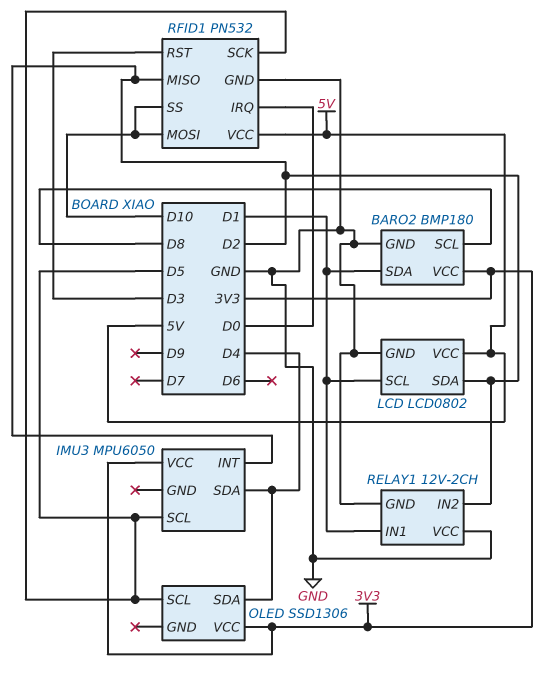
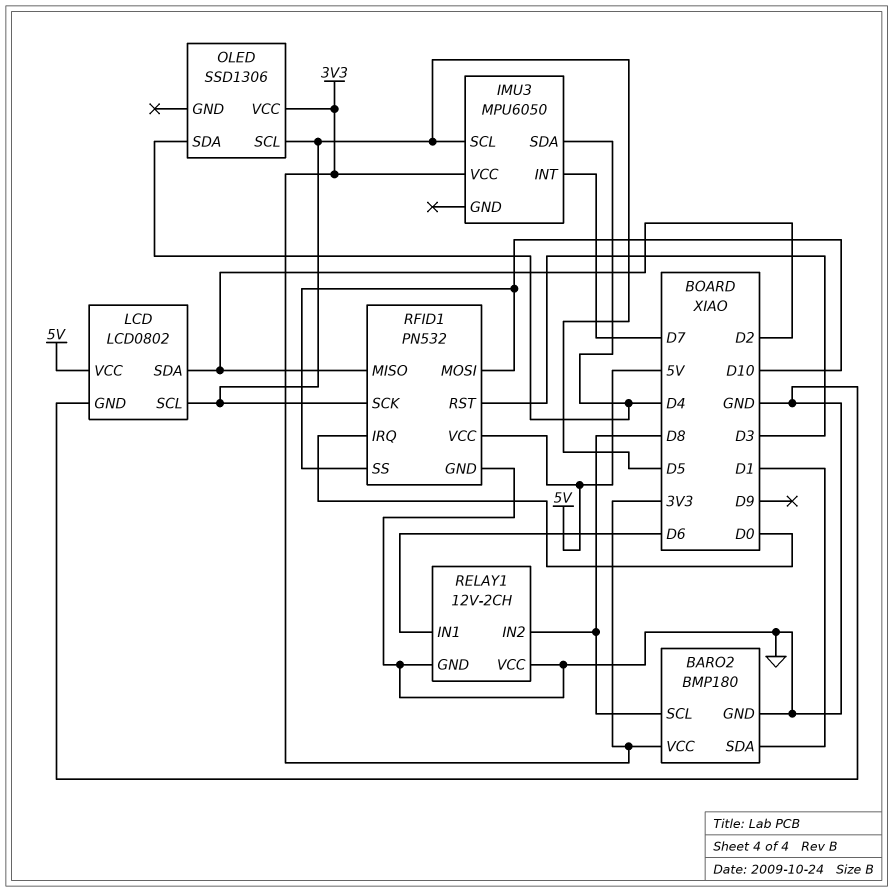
IMU3 pin INT: D2 -> D7
LCD pin SCL: D1 -> D5
RELAY1 pin IN1: D1 -> D6
RELAY1 pin IN2: D2 -> D8

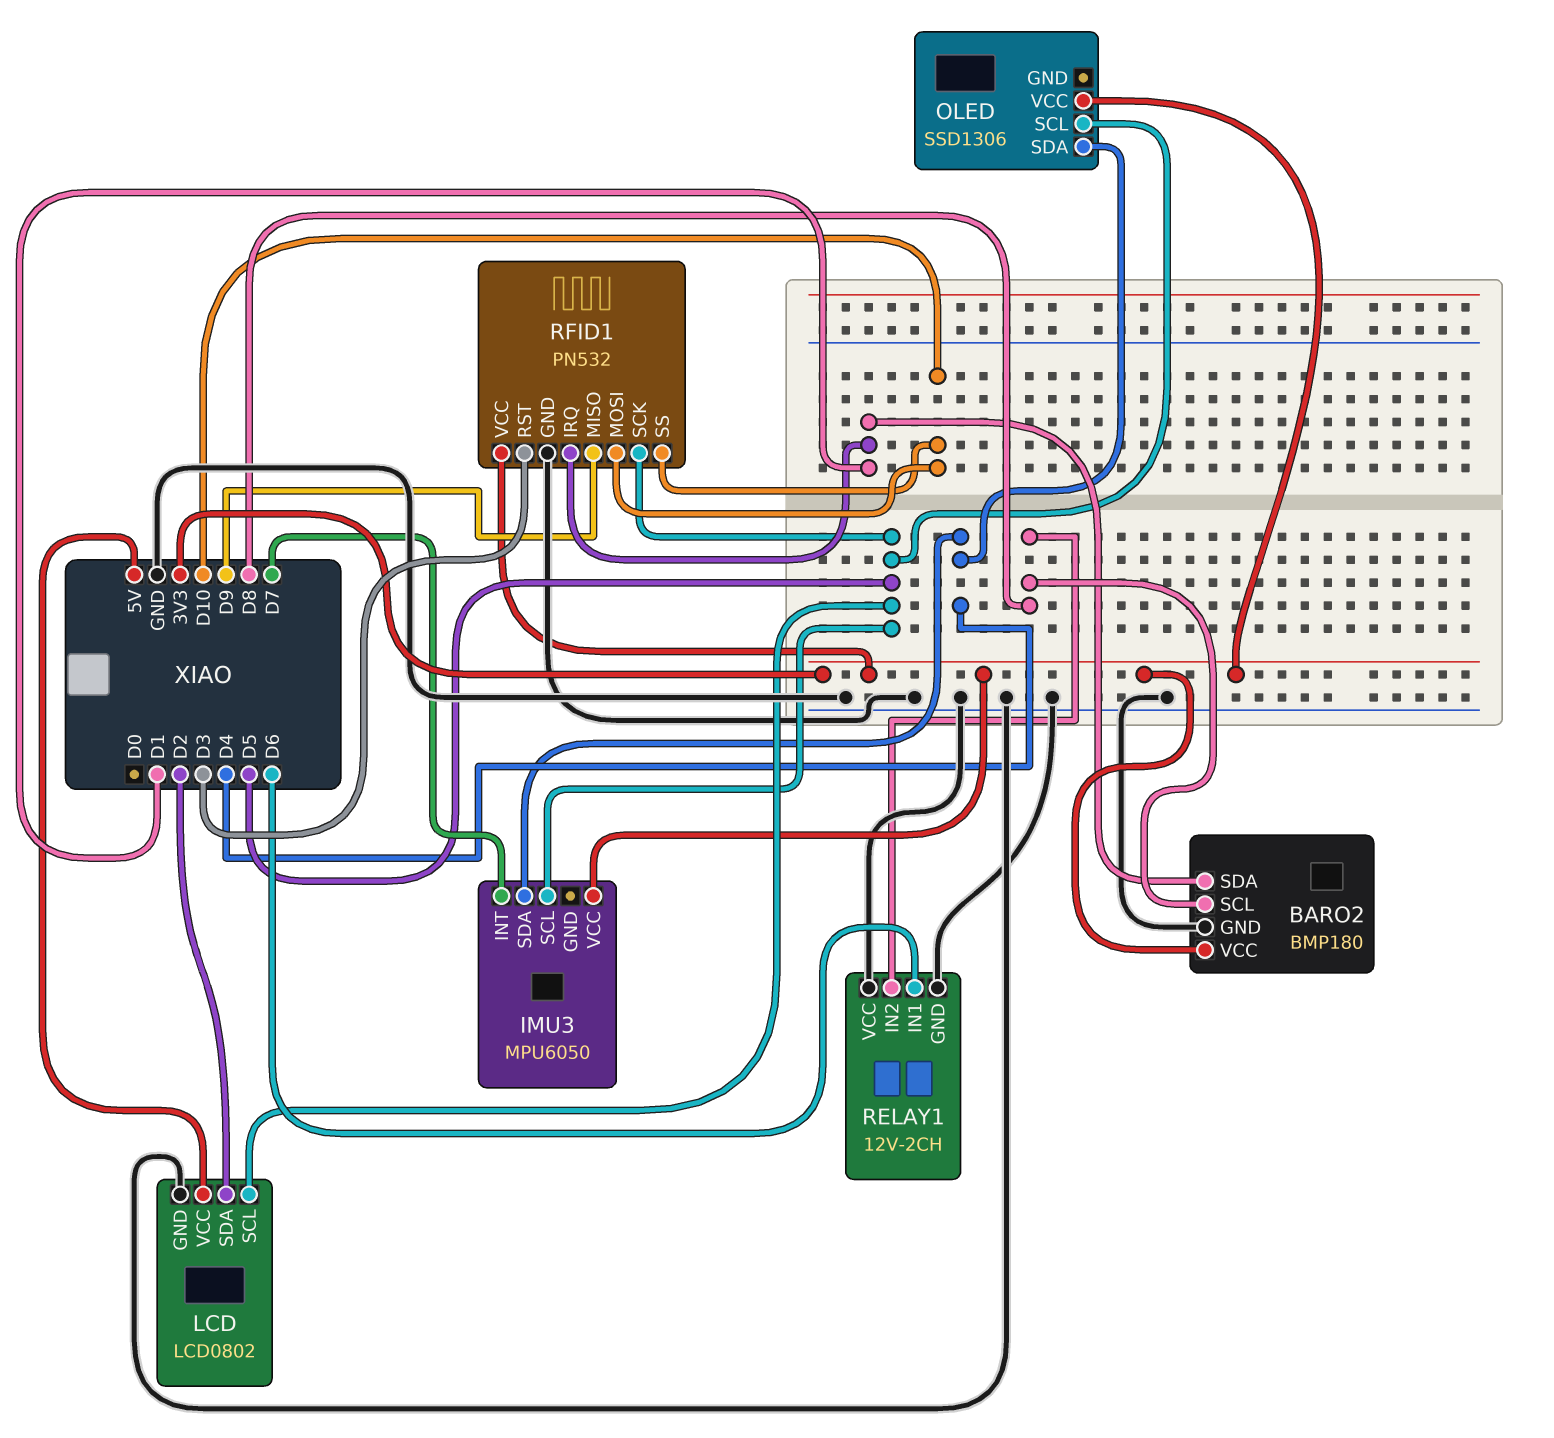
RFID1 pin IRQ: D0 -> D1
RFID1 pin MISO: D2 -> D9
RFID1 pin VCC: 5V -> 3V3

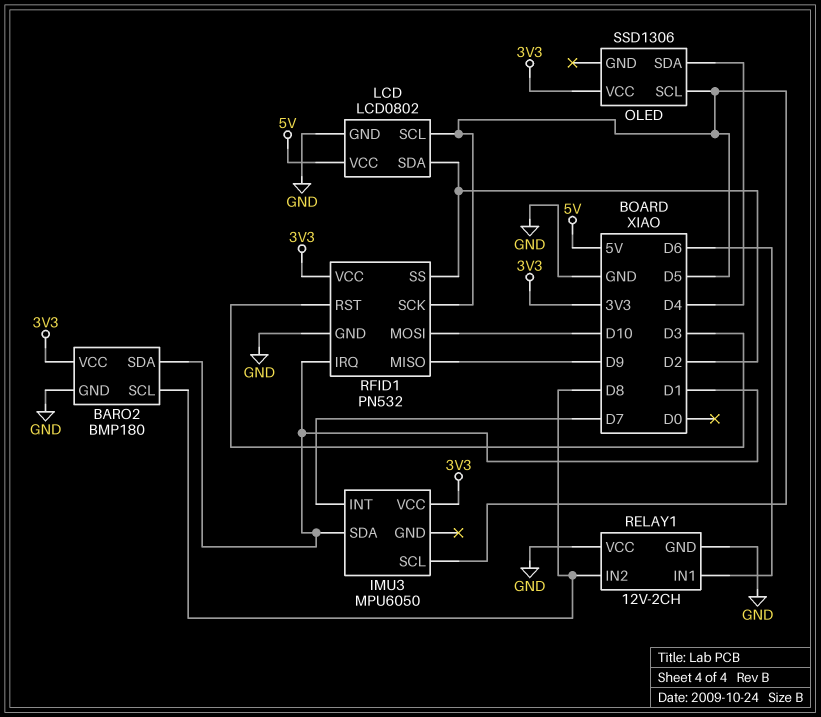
IMU3 pin SDA: D4 -> D1
RFID1 pin SS: D10 -> D2

